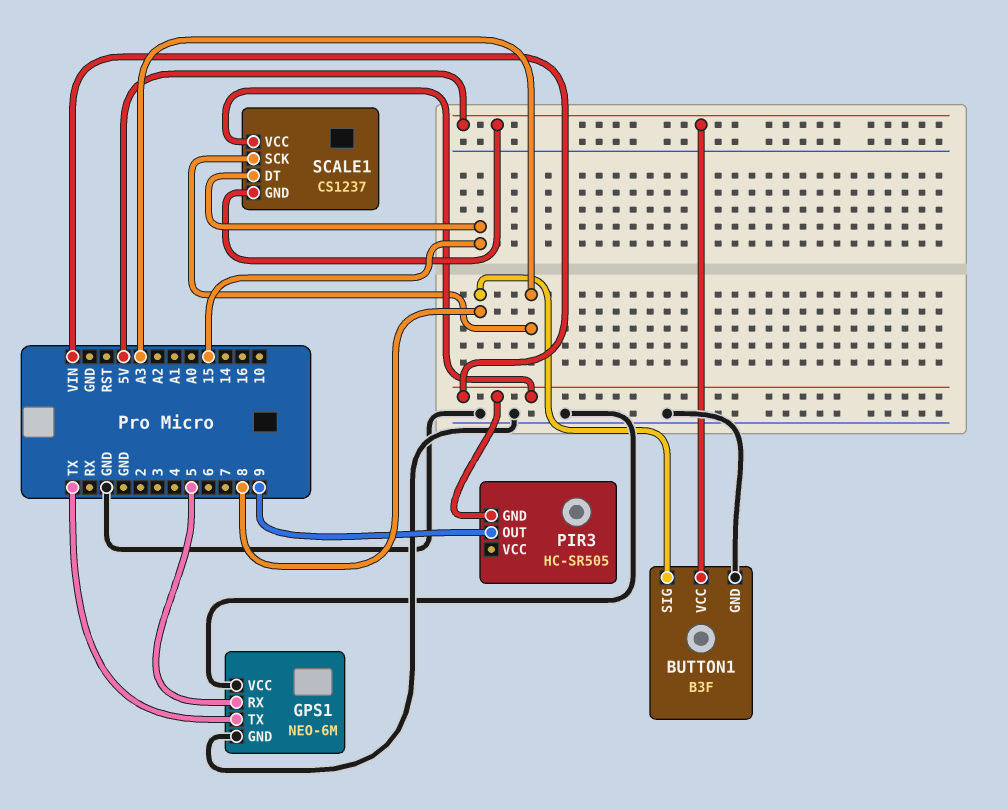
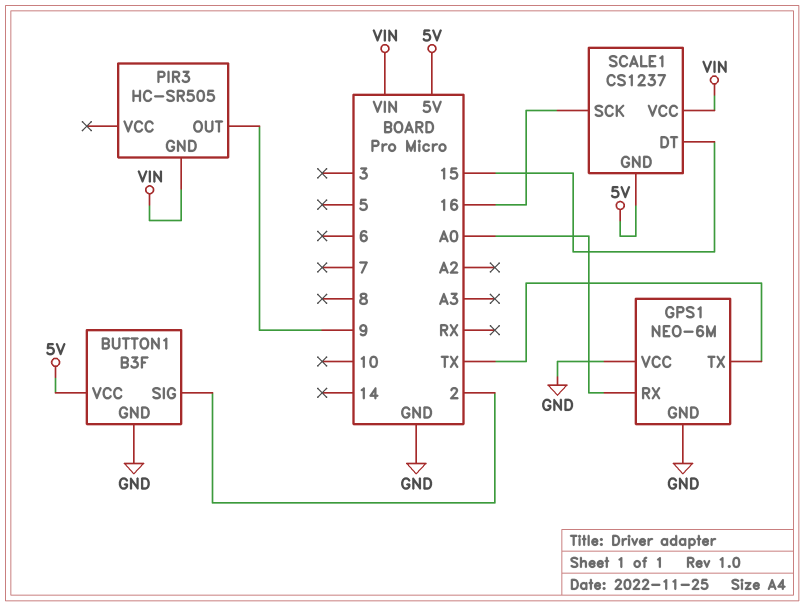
BUTTON1 pin SIG: 8 -> 2
GPS1 pin RX: 5 -> A0
SCALE1 pin SCK: A3 -> 16

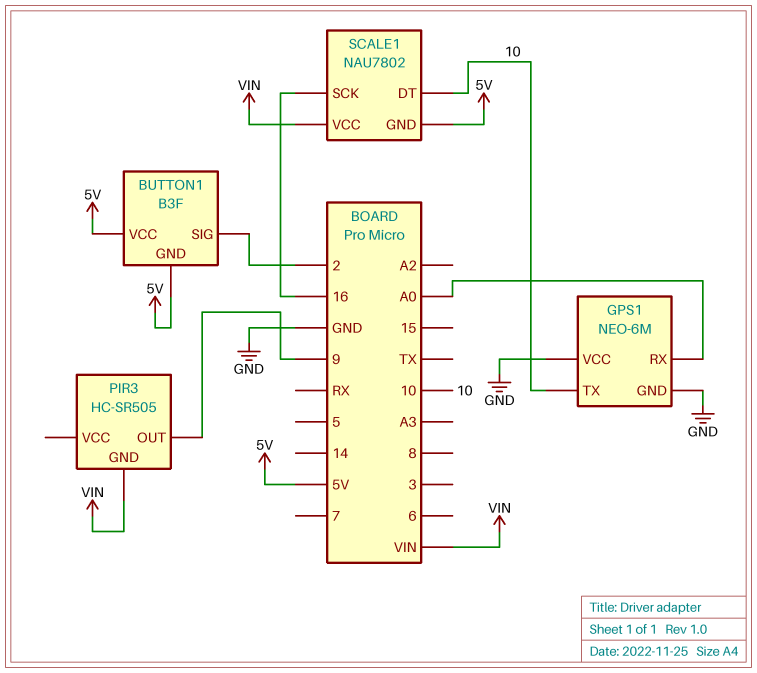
BUTTON1 pin GND: GND -> 5V
GPS1 pin TX: TX -> 10
SCALE1: CS1237 -> NAU7802
SCALE1 pin DT: 15 -> 10

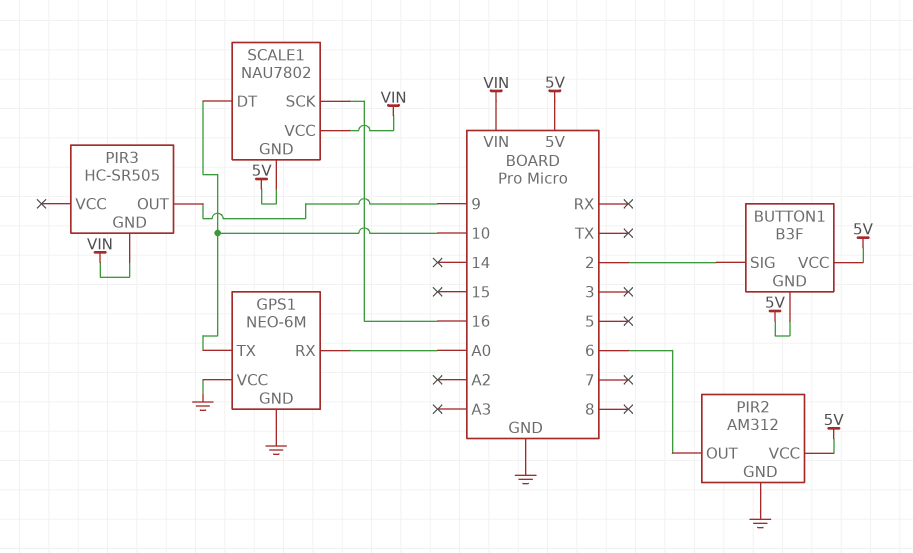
PIR2: none -> AM312
PIR2 pin GND: none -> GND
PIR2 pin OUT: none -> 6
PIR2 pin VCC: none -> 5V

